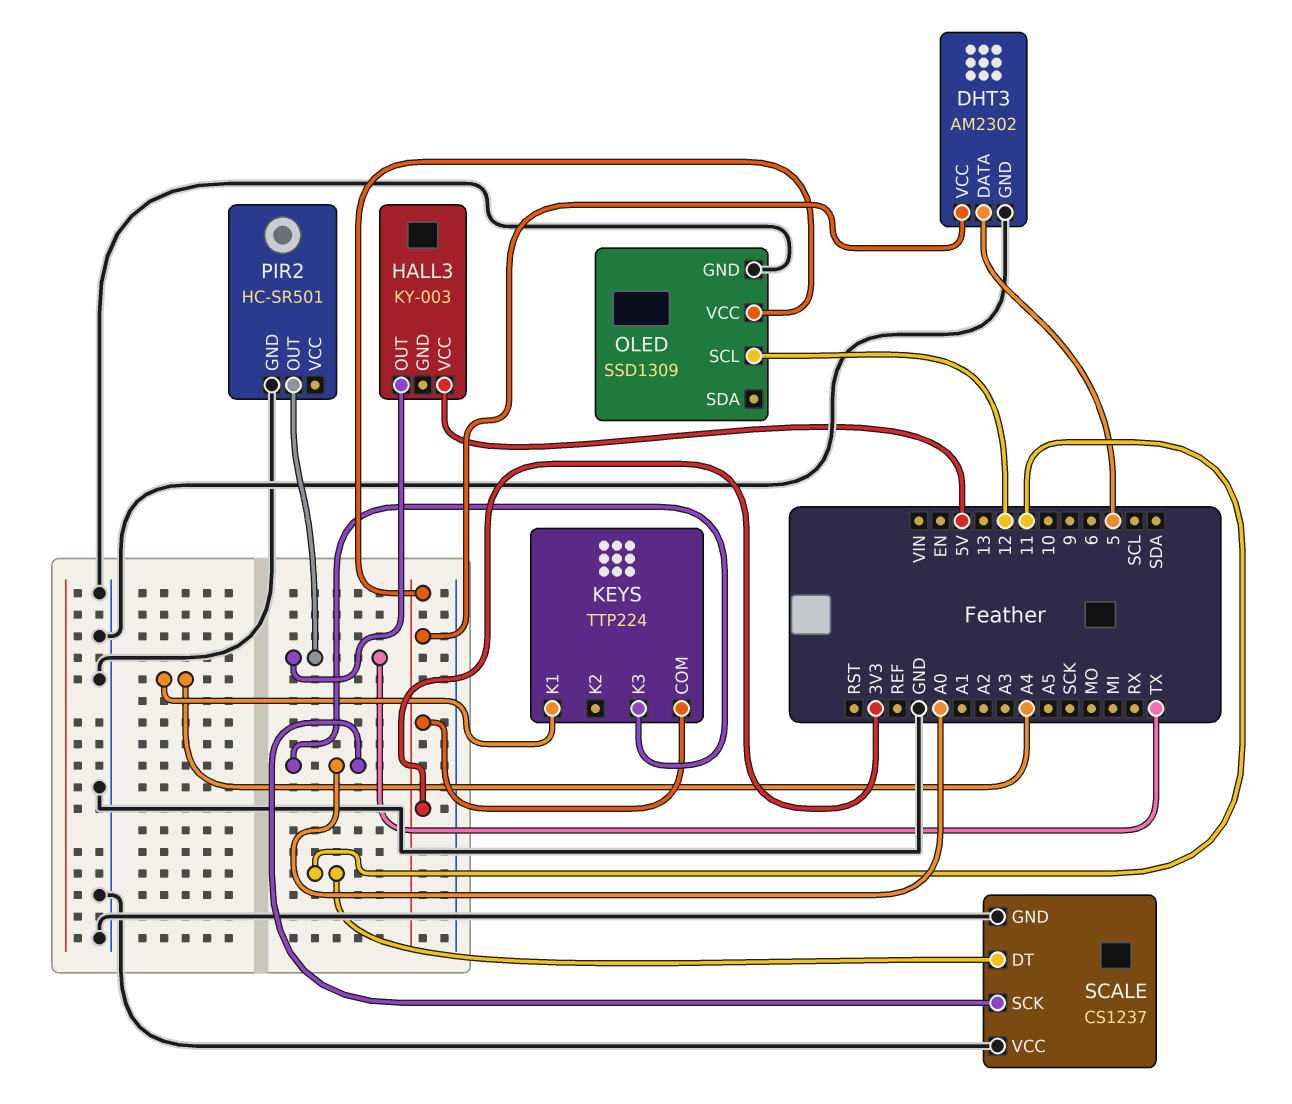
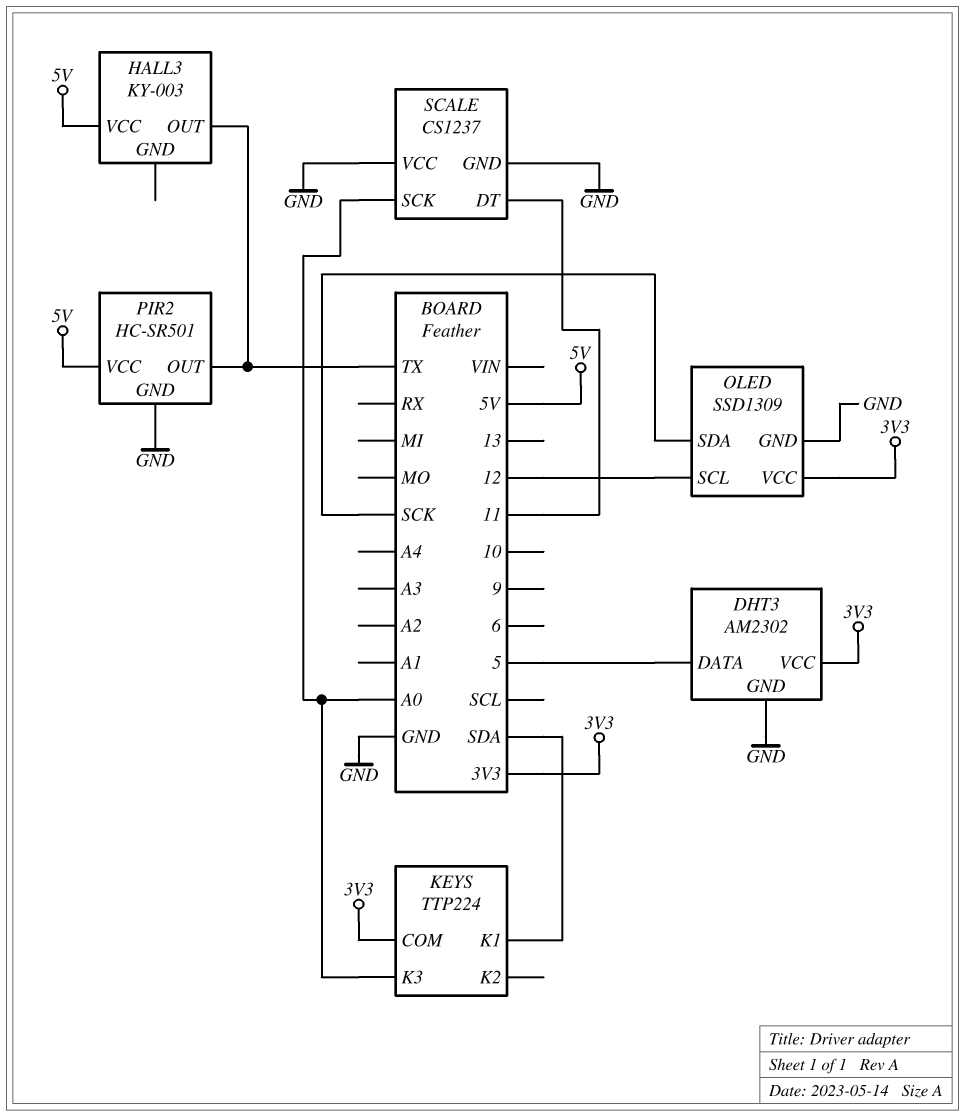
KEYS pin K1: A4 -> SDA
OLED pin SDA: none -> SCK
PIR2 pin VCC: none -> 5V

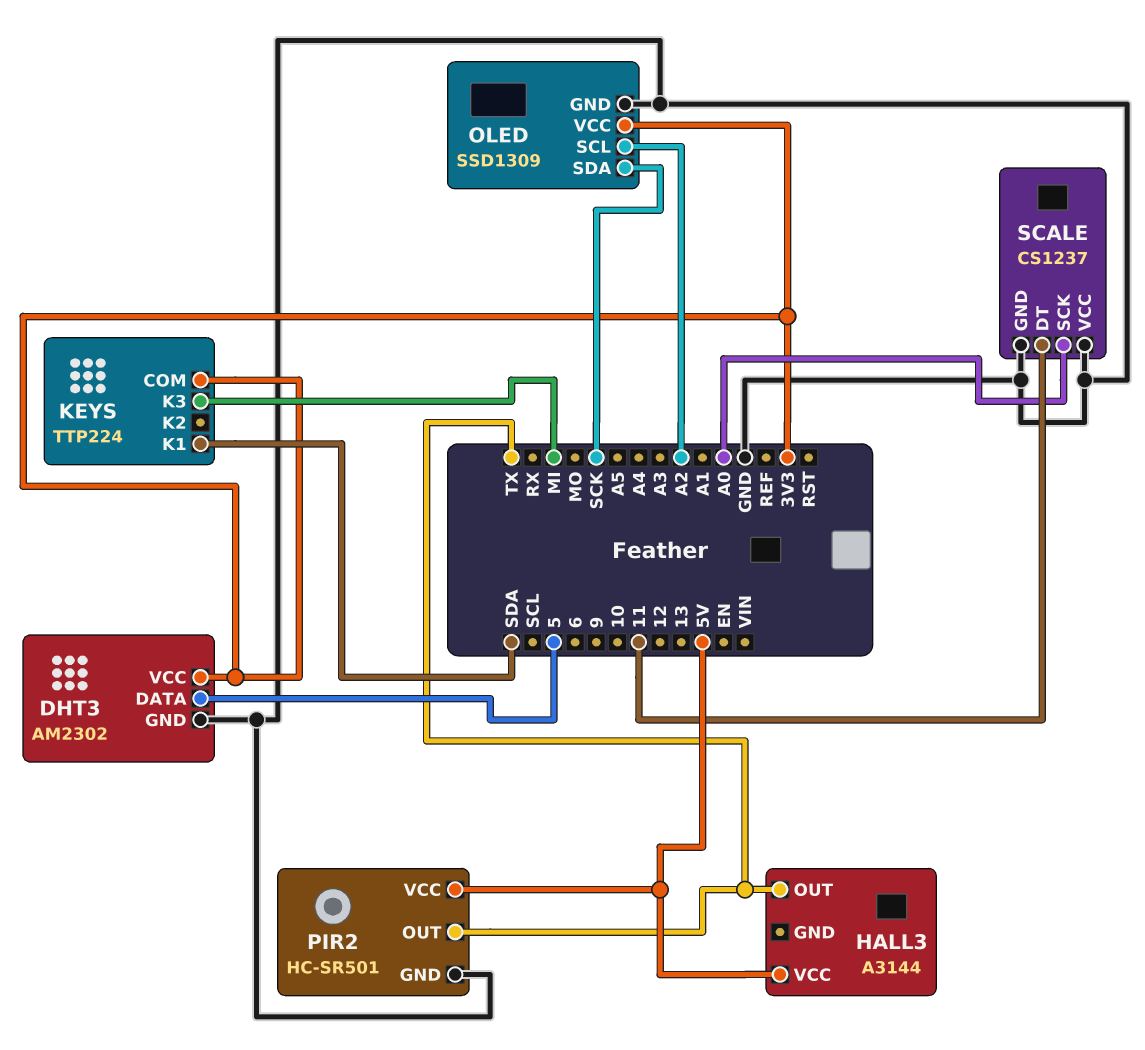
HALL3: KY-003 -> A3144
KEYS pin K3: A0 -> MI
OLED pin SCL: 12 -> A2

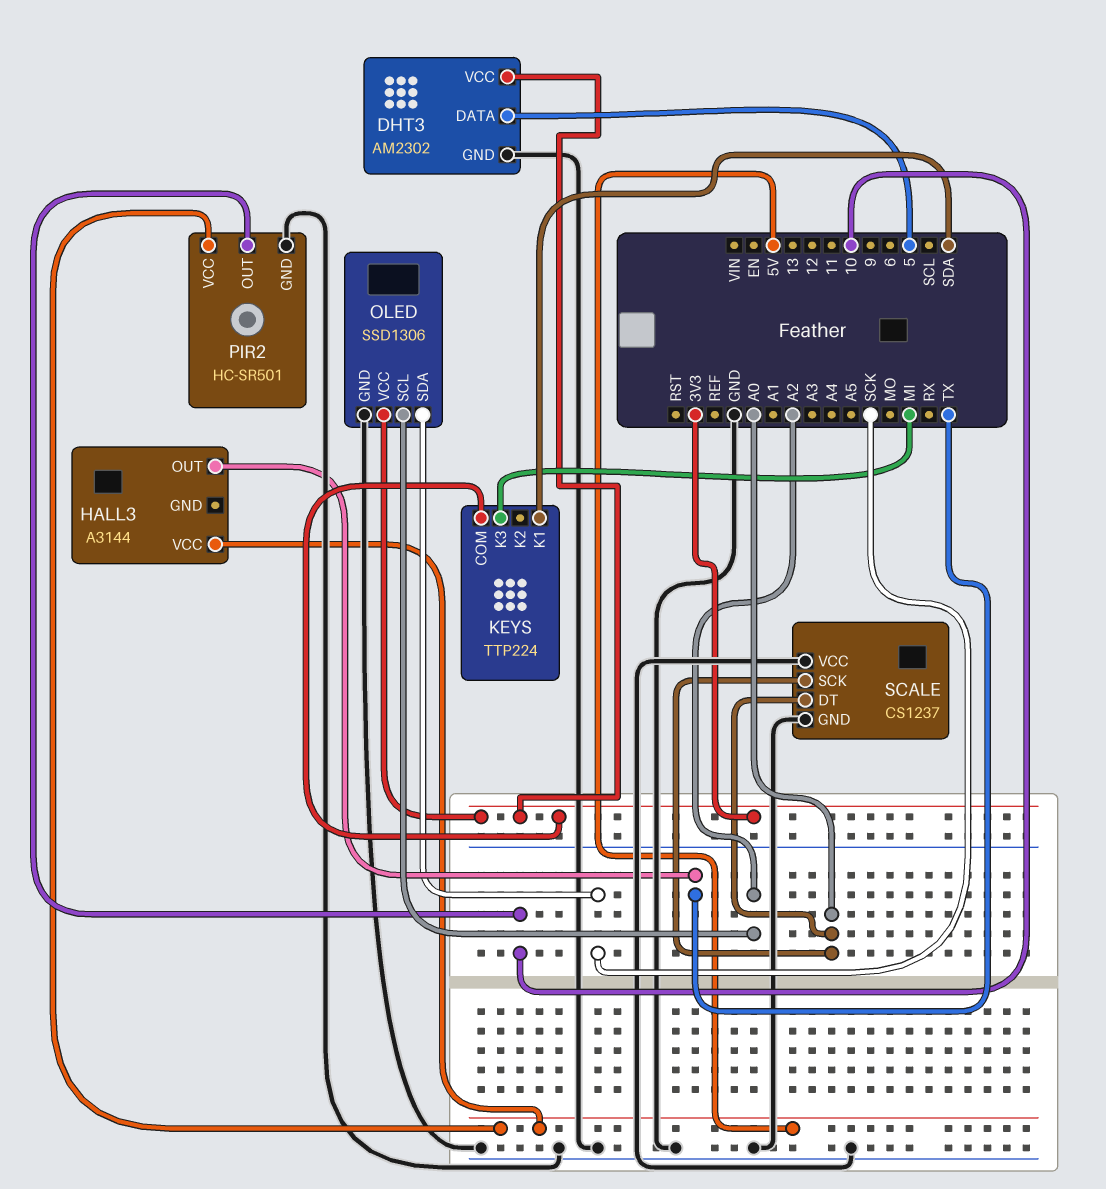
OLED: SSD1309 -> SSD1306
PIR2 pin OUT: TX -> 10
SCALE pin DT: 11 -> A0

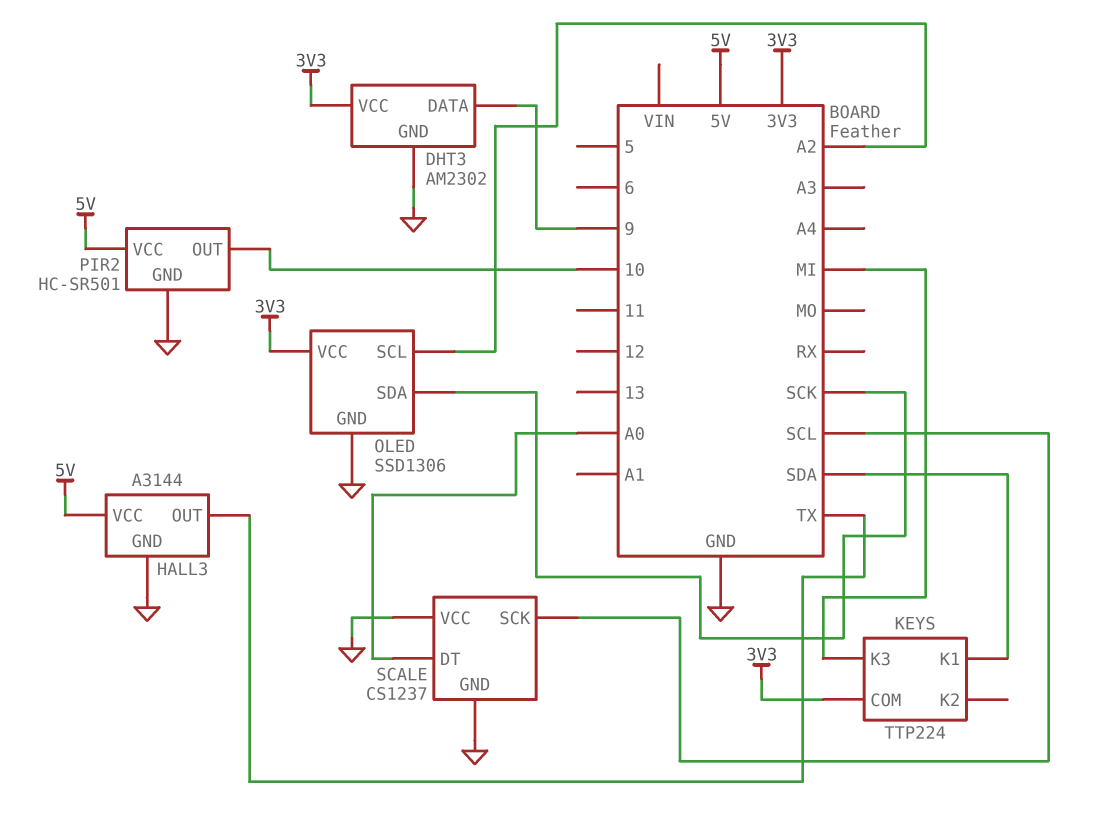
DHT3 pin DATA: 5 -> 9
HALL3 pin GND: none -> GND
SCALE pin SCK: A0 -> SCL

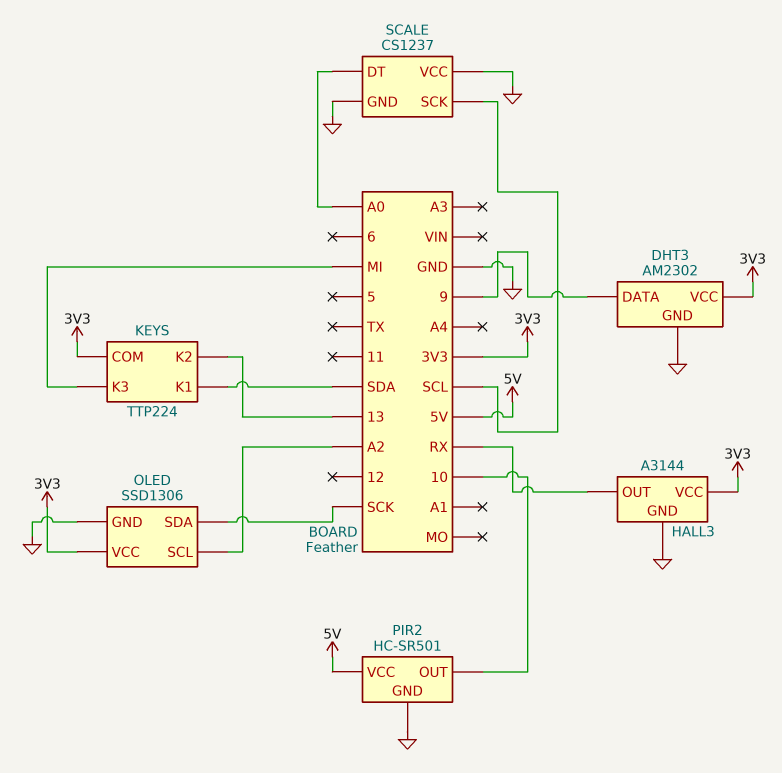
HALL3 pin OUT: TX -> RX
HALL3 pin VCC: 5V -> 3V3
KEYS pin K2: none -> 13

